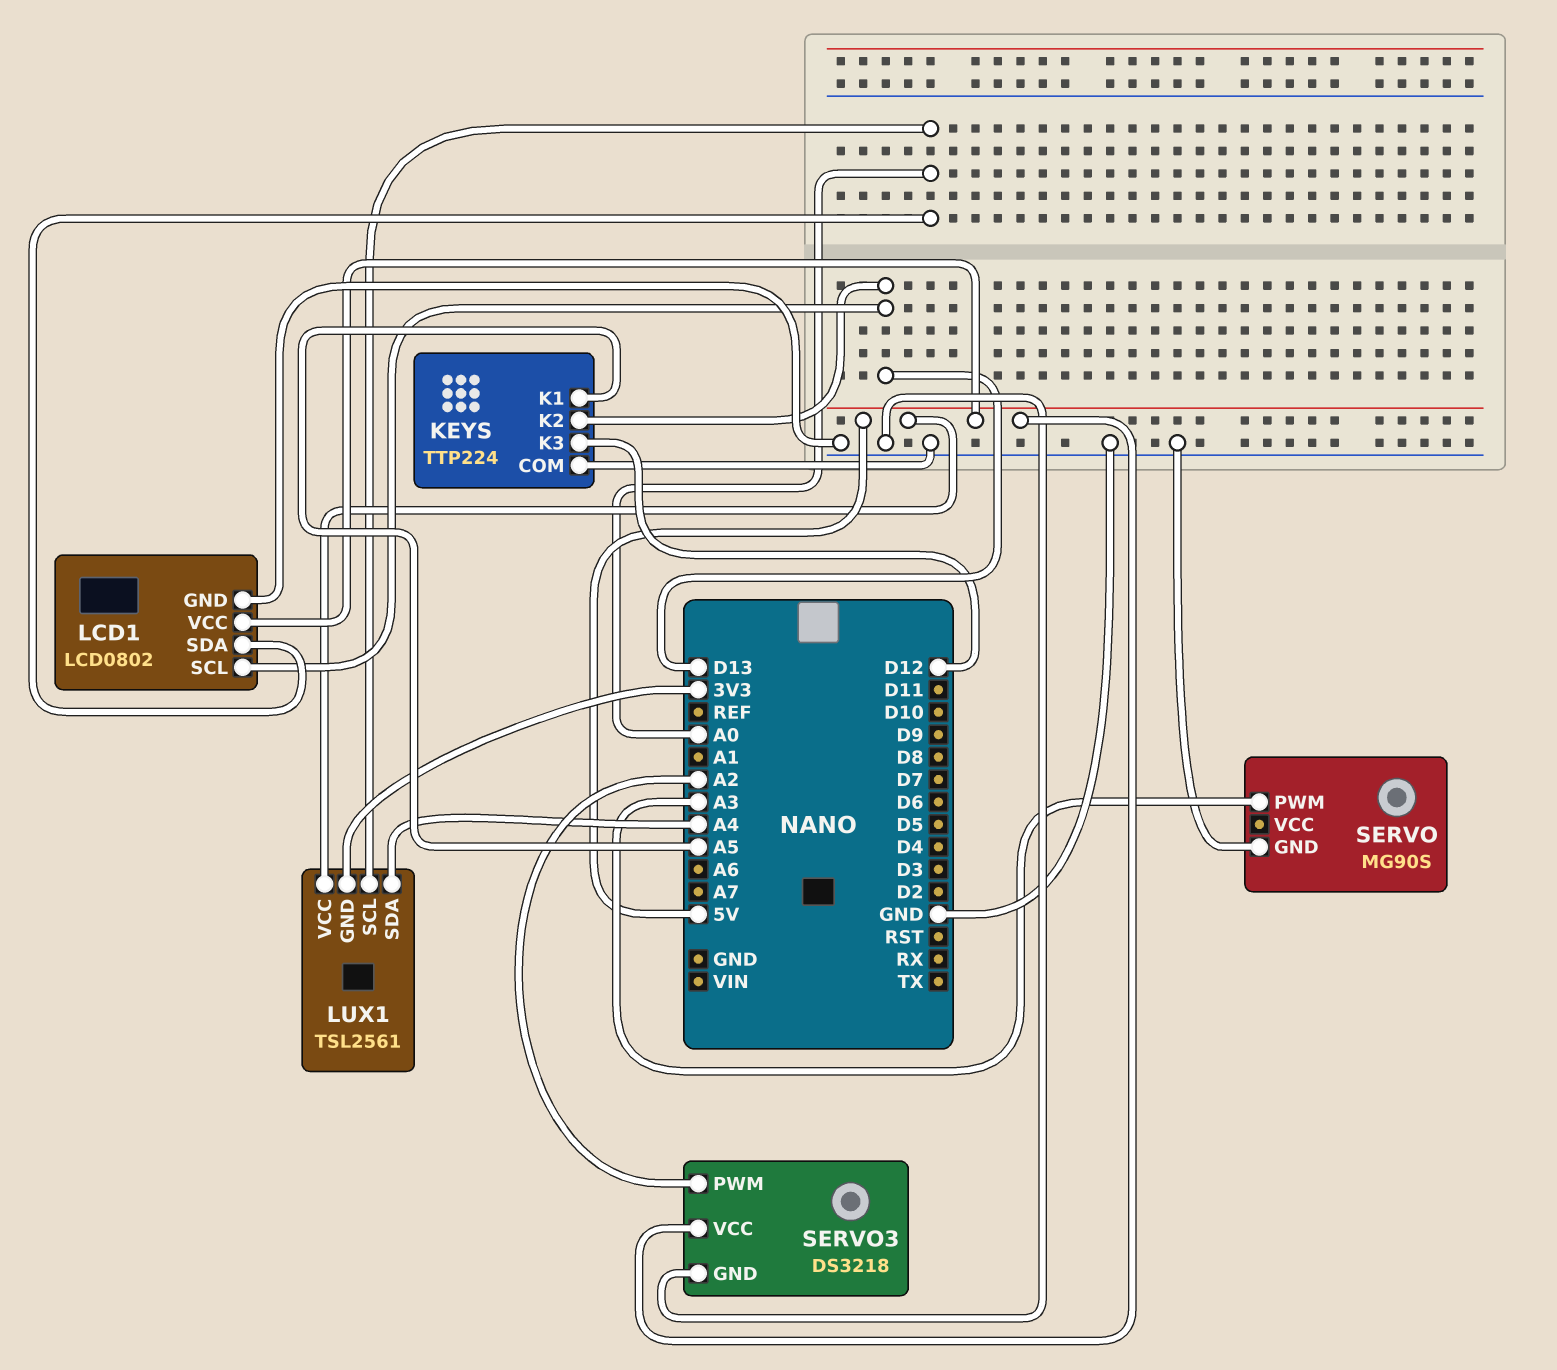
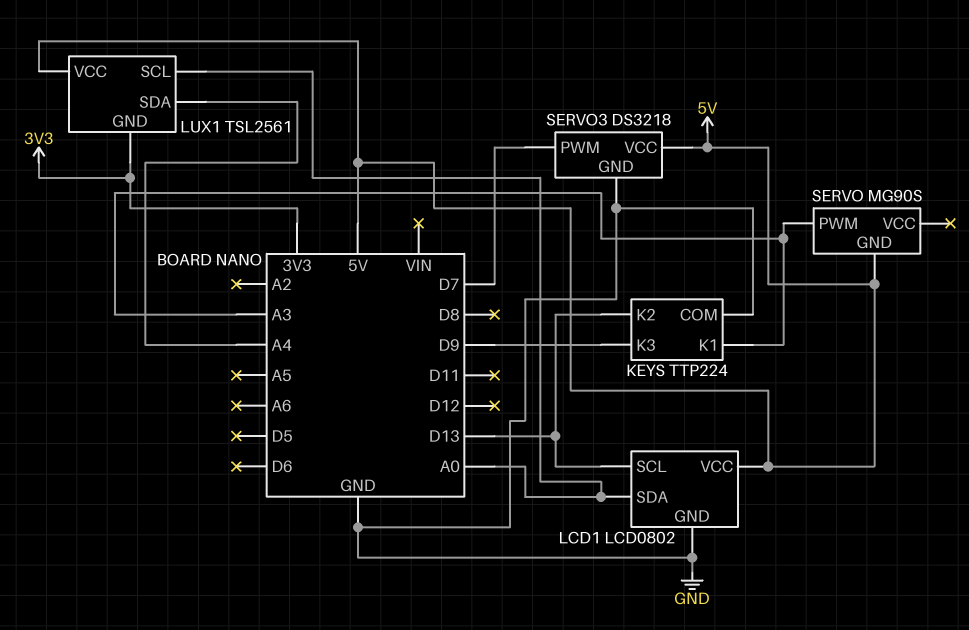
KEYS pin K1: A5 -> A3
KEYS pin K3: D12 -> D9
SERVO pin GND: GND -> 5V
SERVO3 pin PWM: A2 -> D7

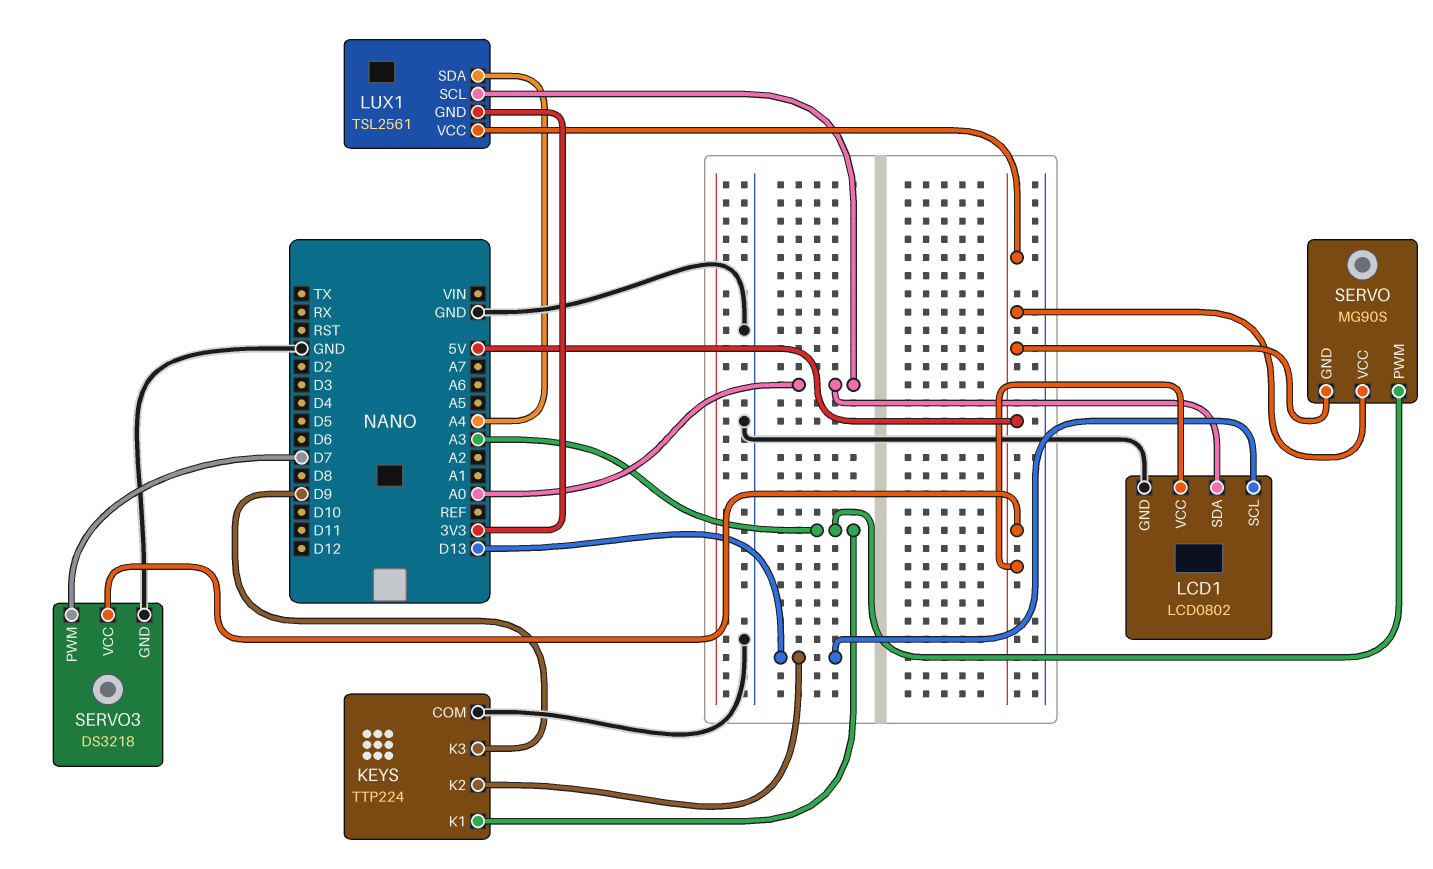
SERVO pin VCC: none -> 5V

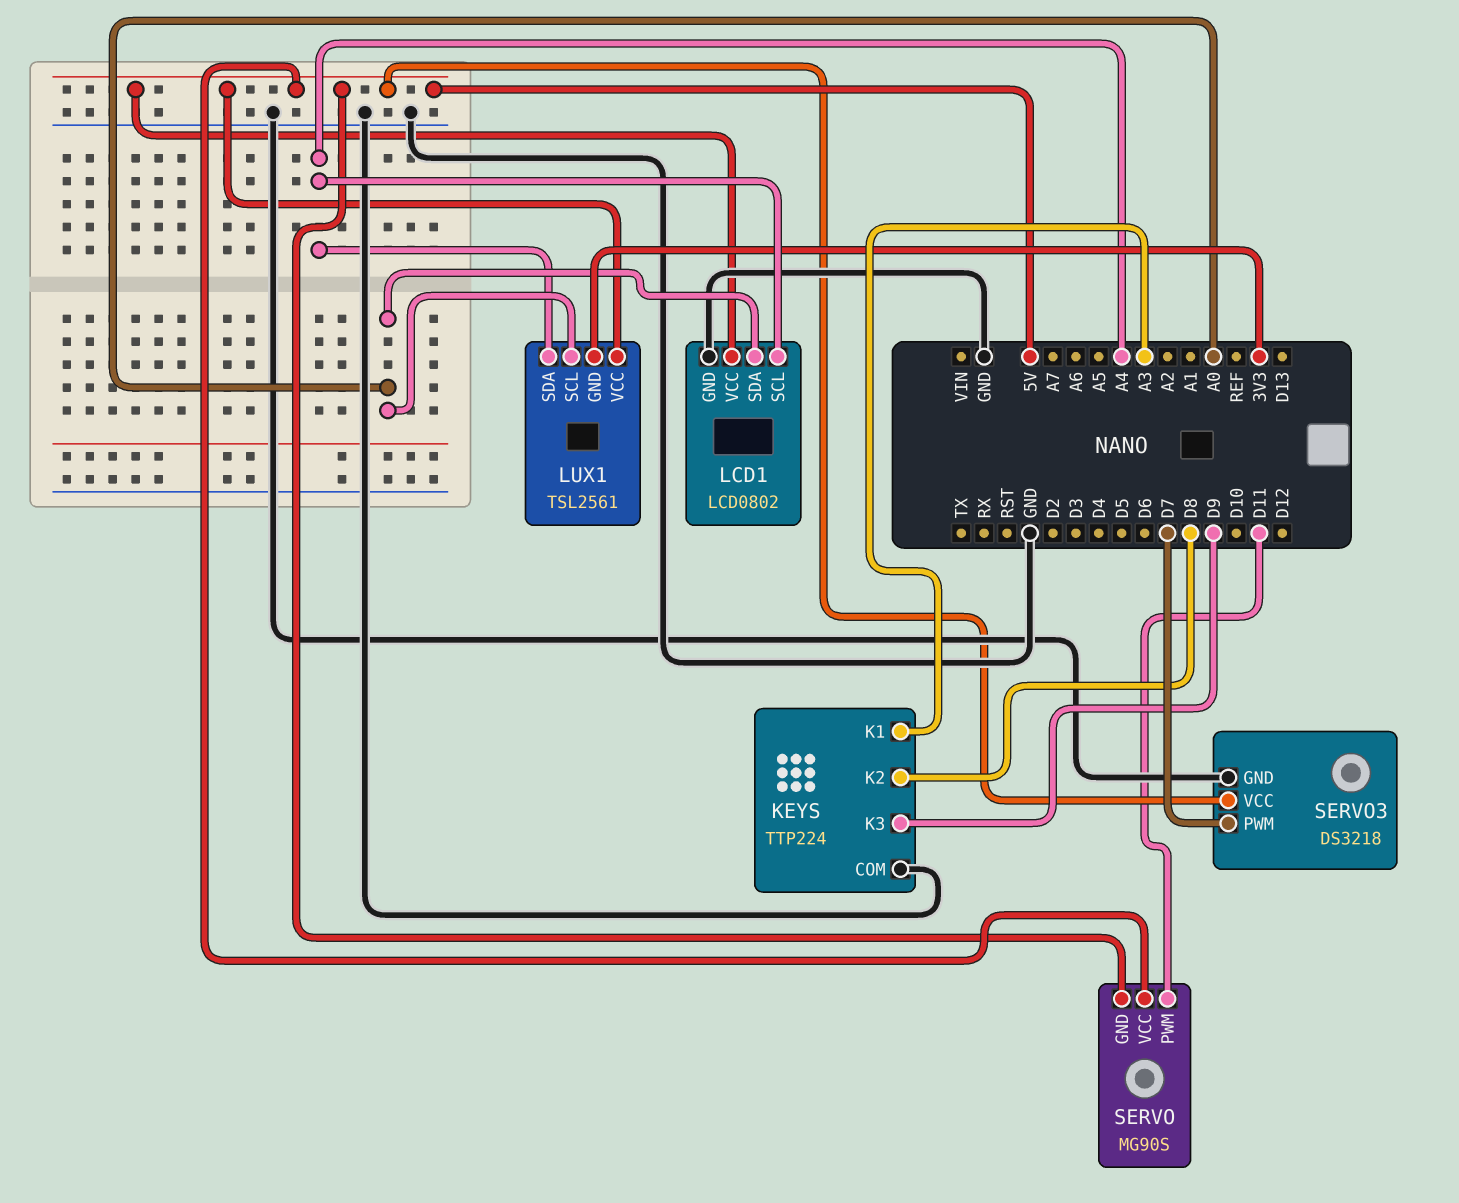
KEYS pin K2: D13 -> D8
LCD1 pin SCL: D13 -> A4
SERVO pin PWM: A3 -> D11

